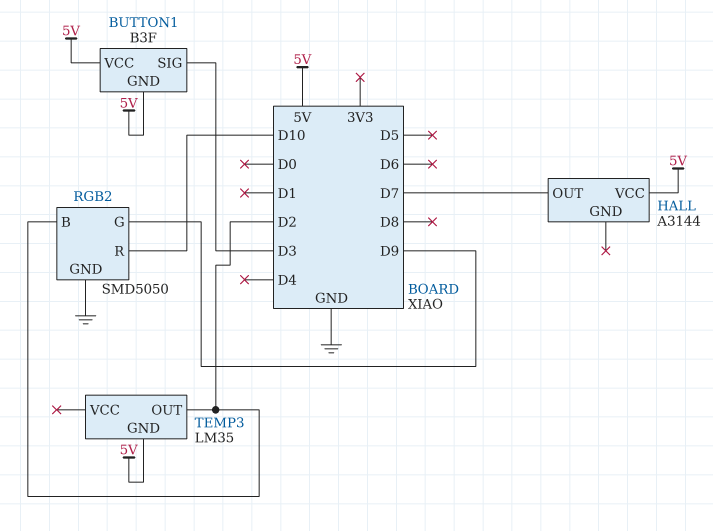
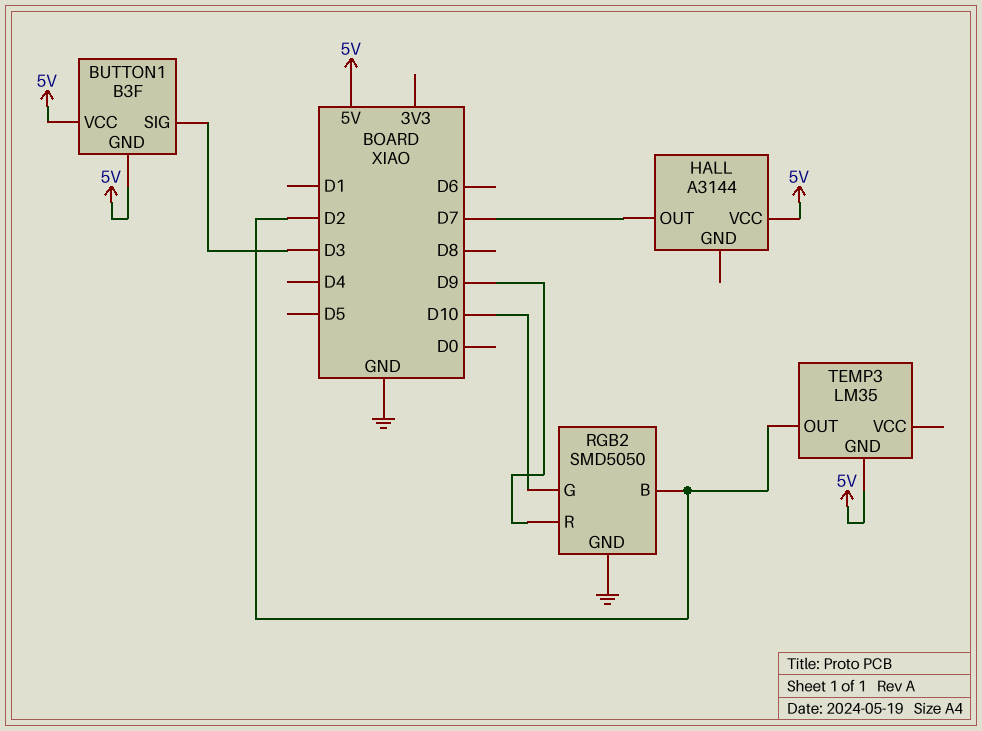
RGB2 pin G: D9 -> D10
RGB2 pin R: D10 -> D9

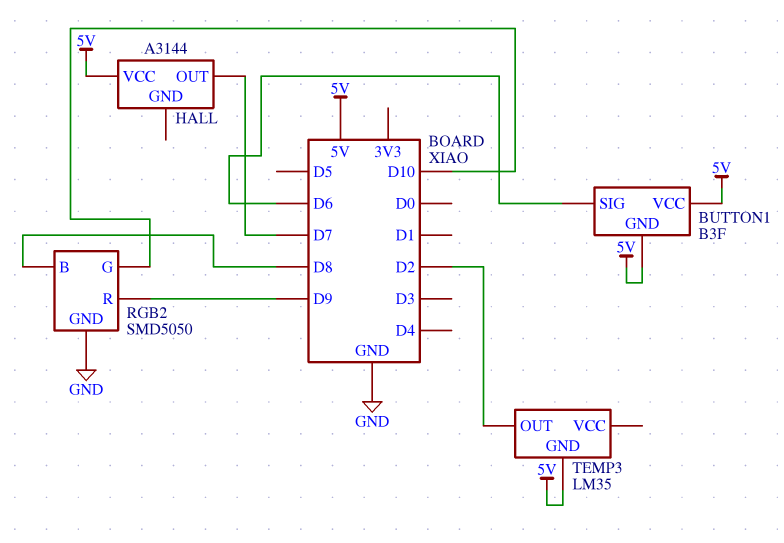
BUTTON1 pin SIG: D3 -> D6
RGB2 pin B: D2 -> D8

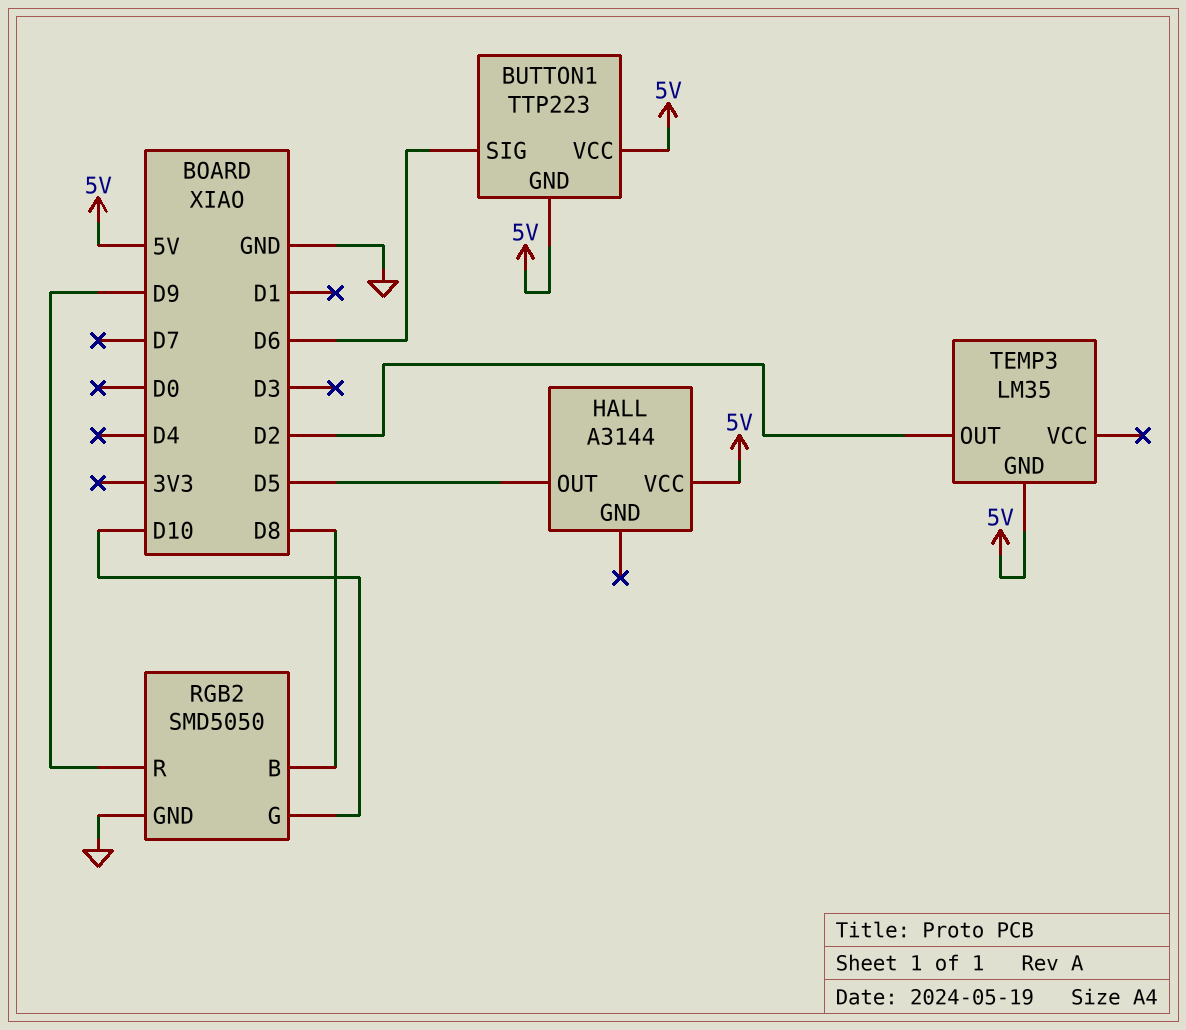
BUTTON1: B3F -> TTP223
HALL pin OUT: D7 -> D5

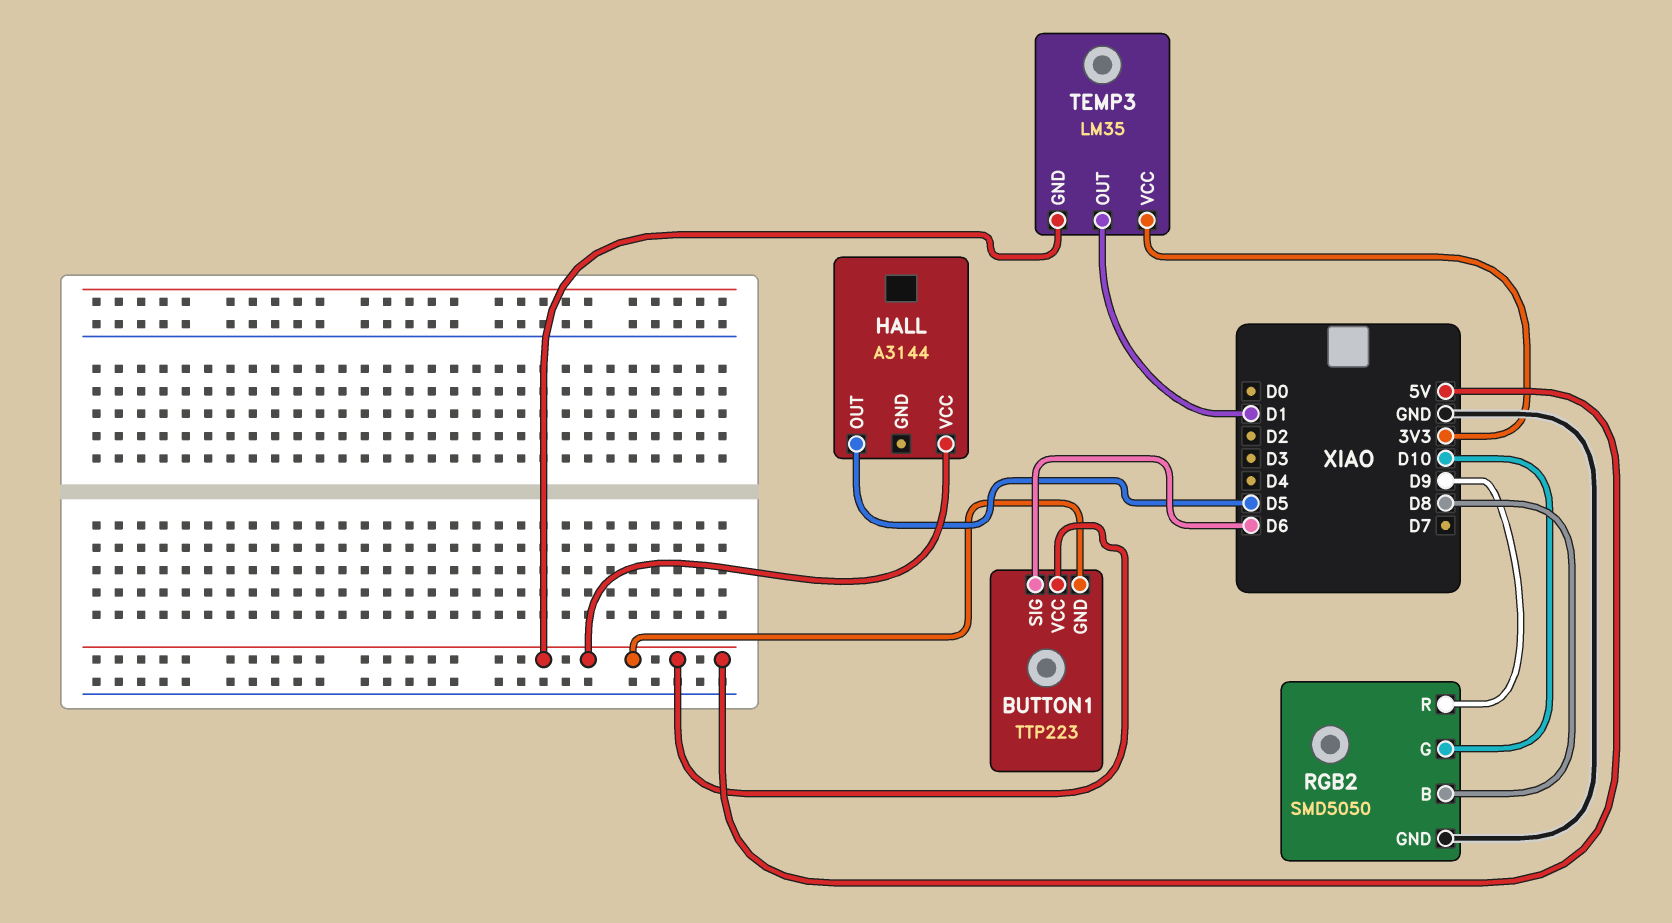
TEMP3 pin OUT: D2 -> D1
TEMP3 pin VCC: none -> 3V3

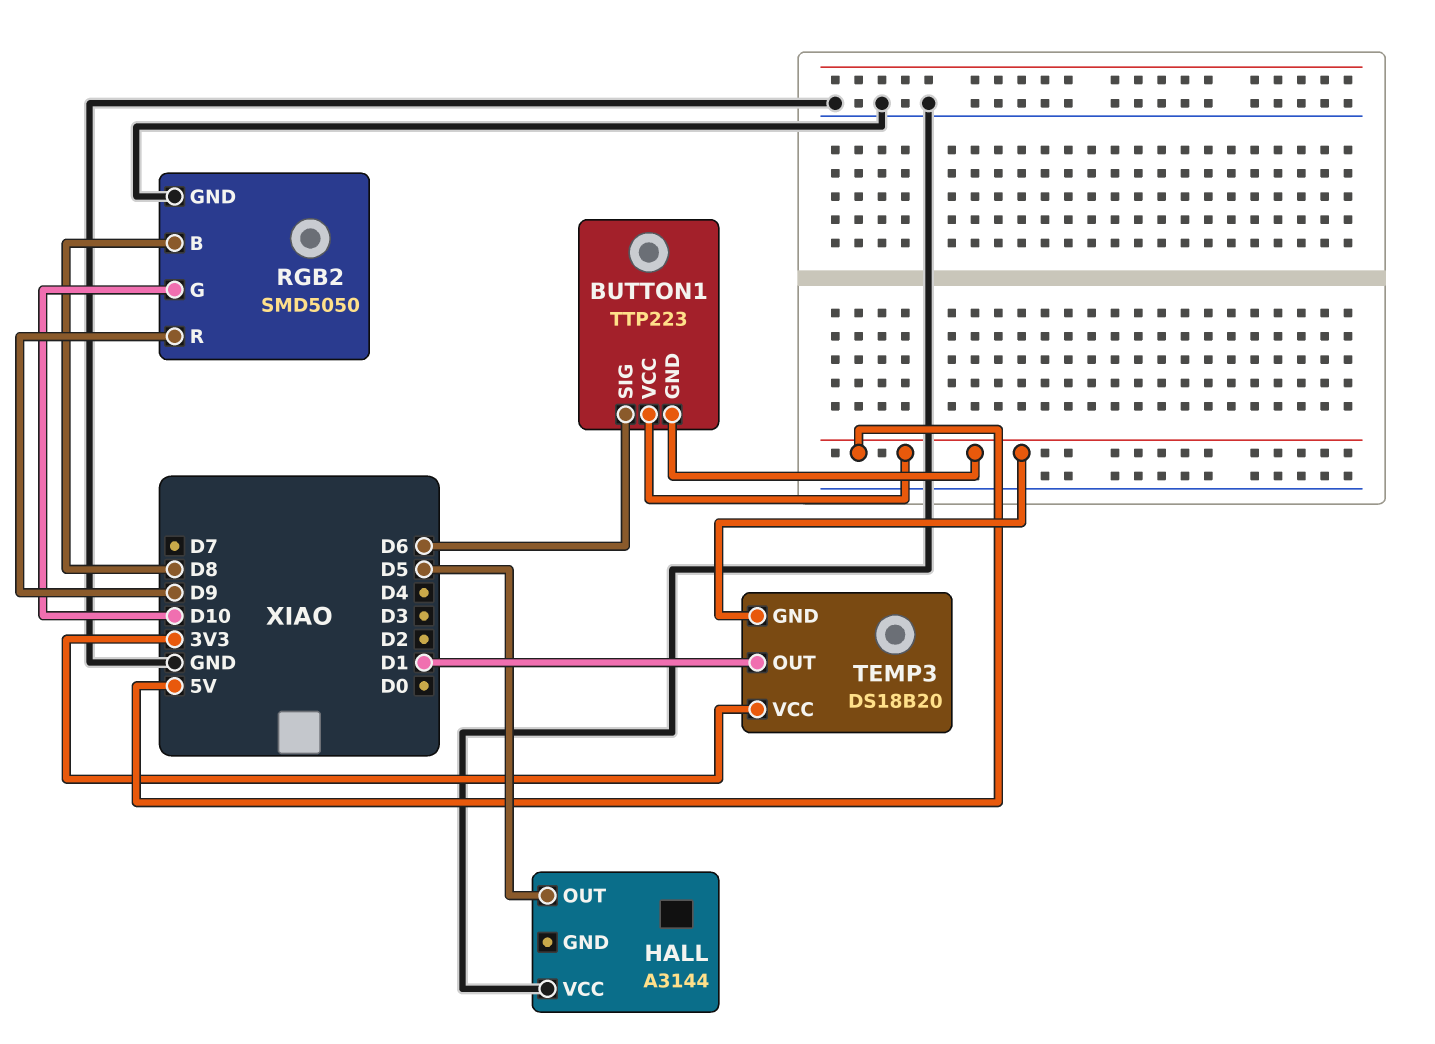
HALL pin VCC: 5V -> GND
TEMP3: LM35 -> DS18B20

